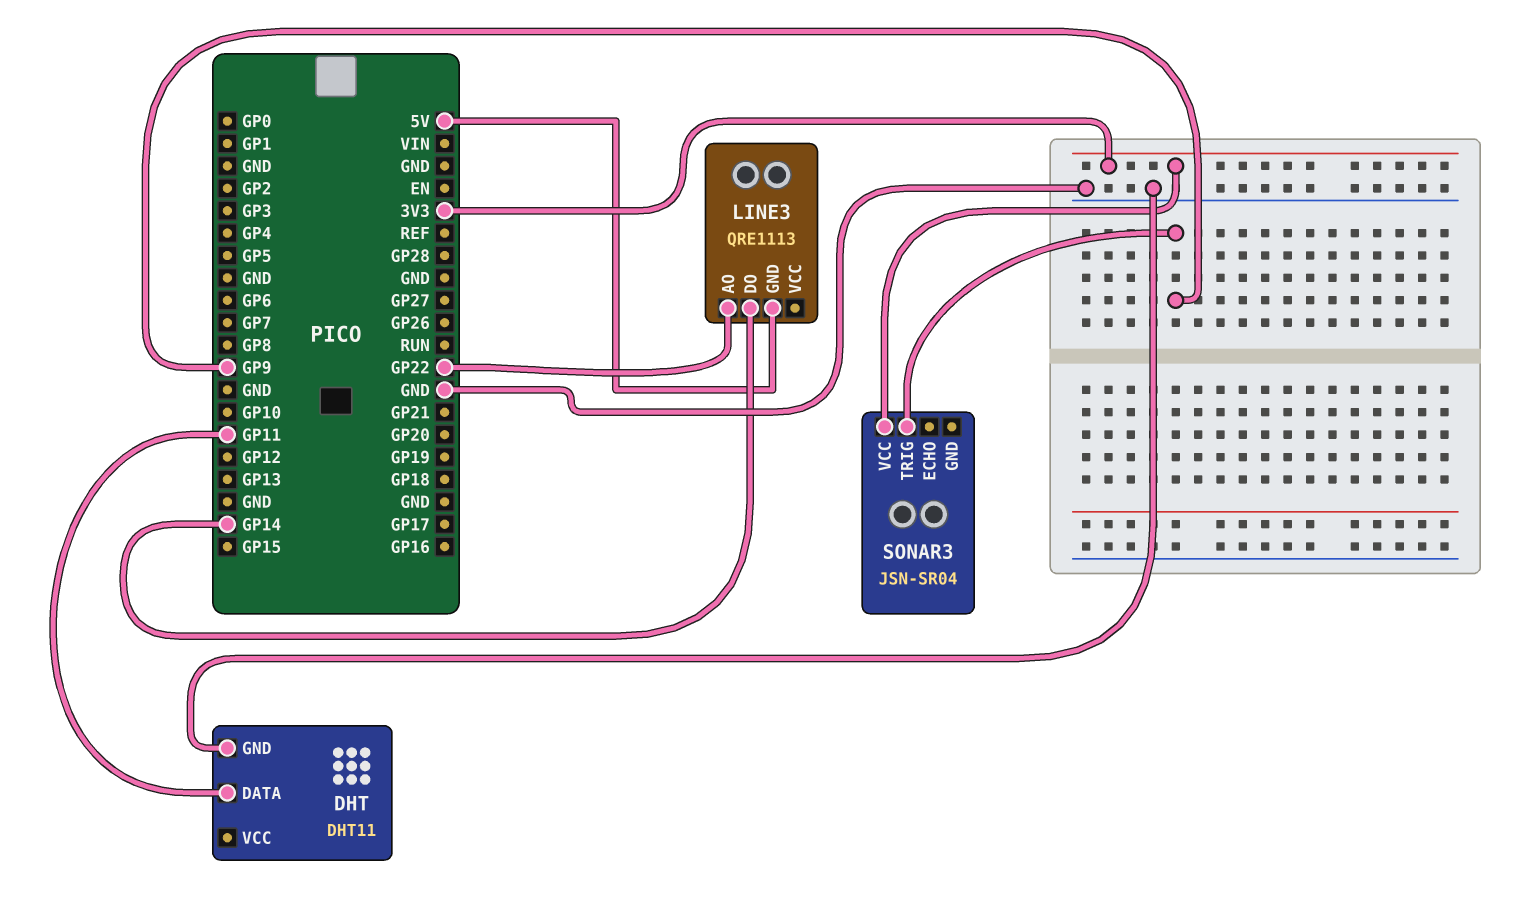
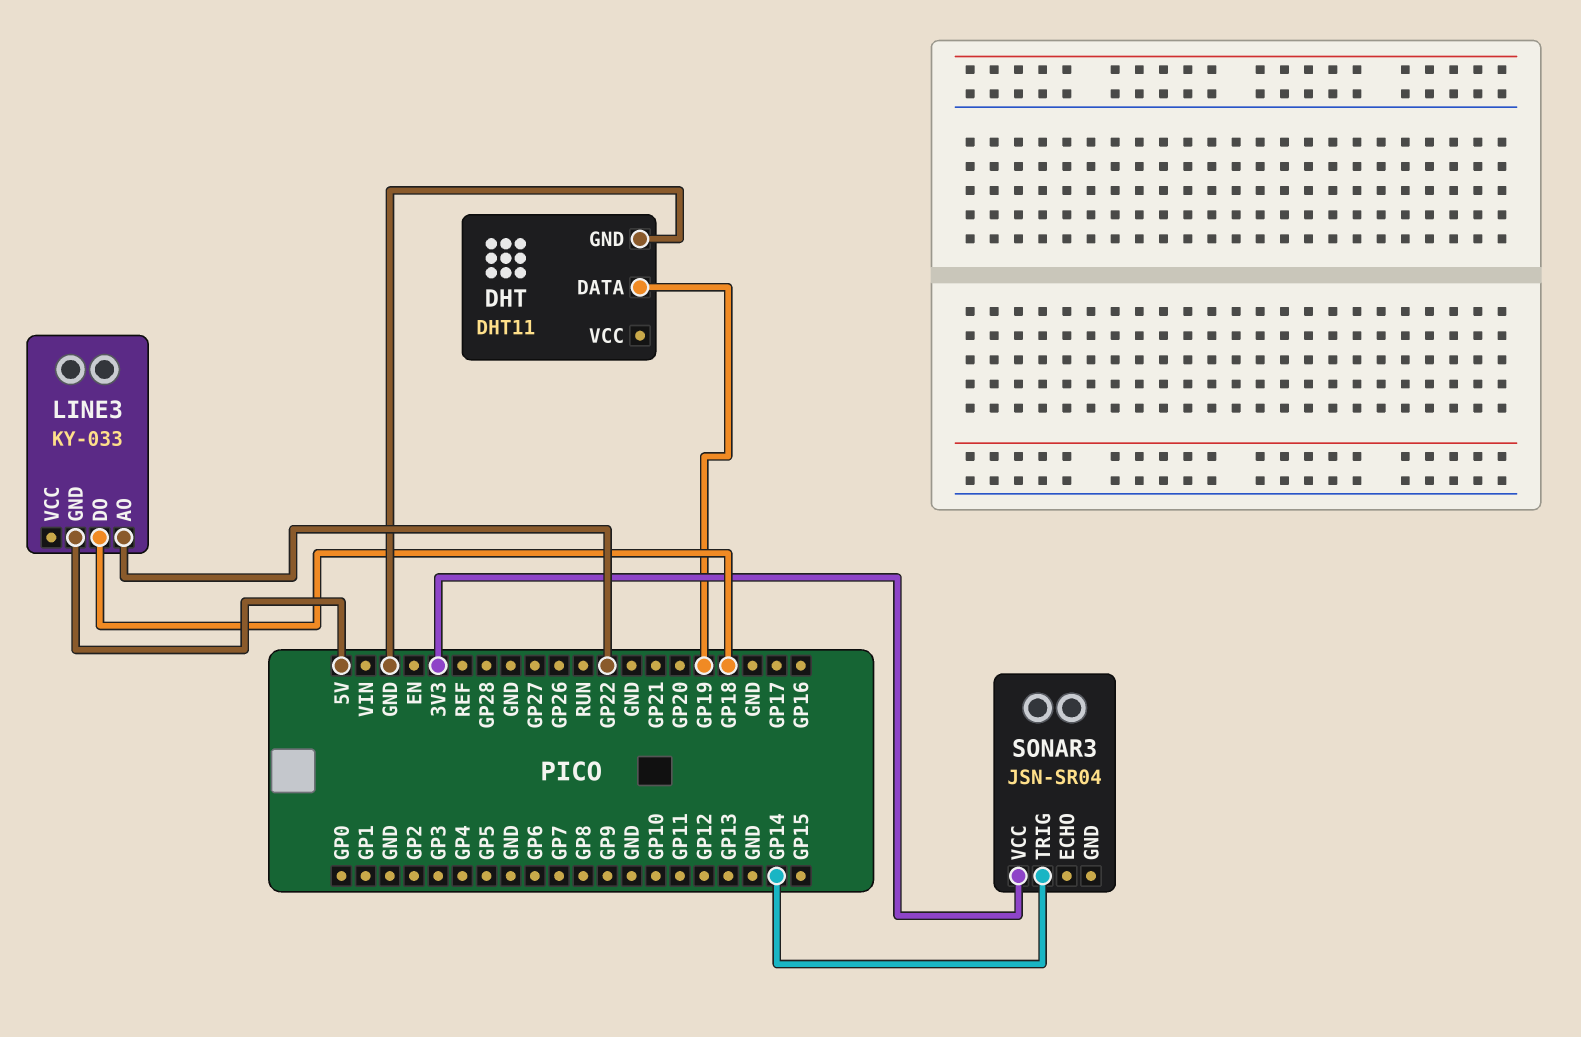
DHT pin DATA: GP11 -> GP19
LINE3: QRE1113 -> KY-033
LINE3 pin DO: GP14 -> GP18
SONAR3 pin TRIG: GP9 -> GP14

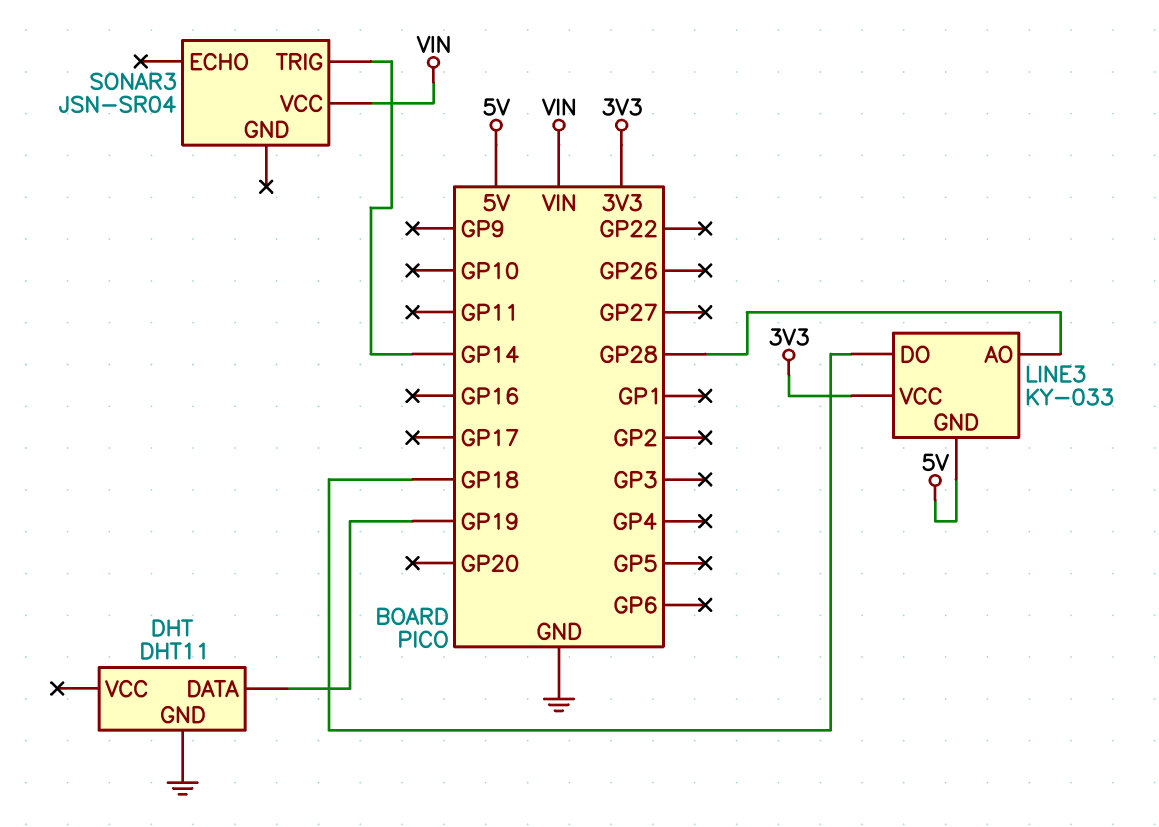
LINE3 pin AO: GP22 -> GP28
LINE3 pin VCC: none -> 3V3
SONAR3 pin VCC: 3V3 -> VIN

